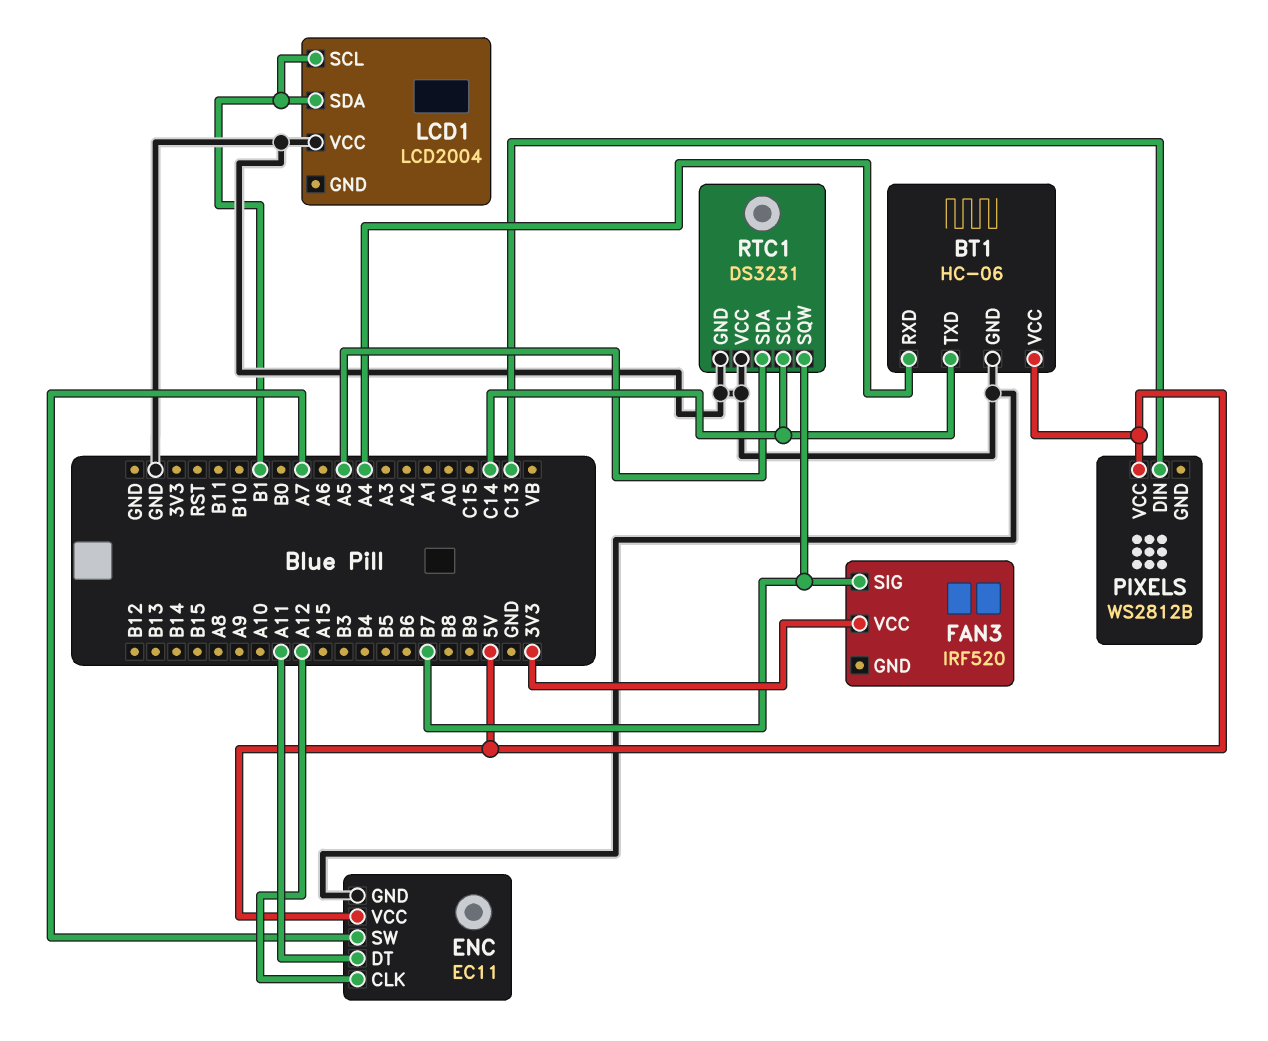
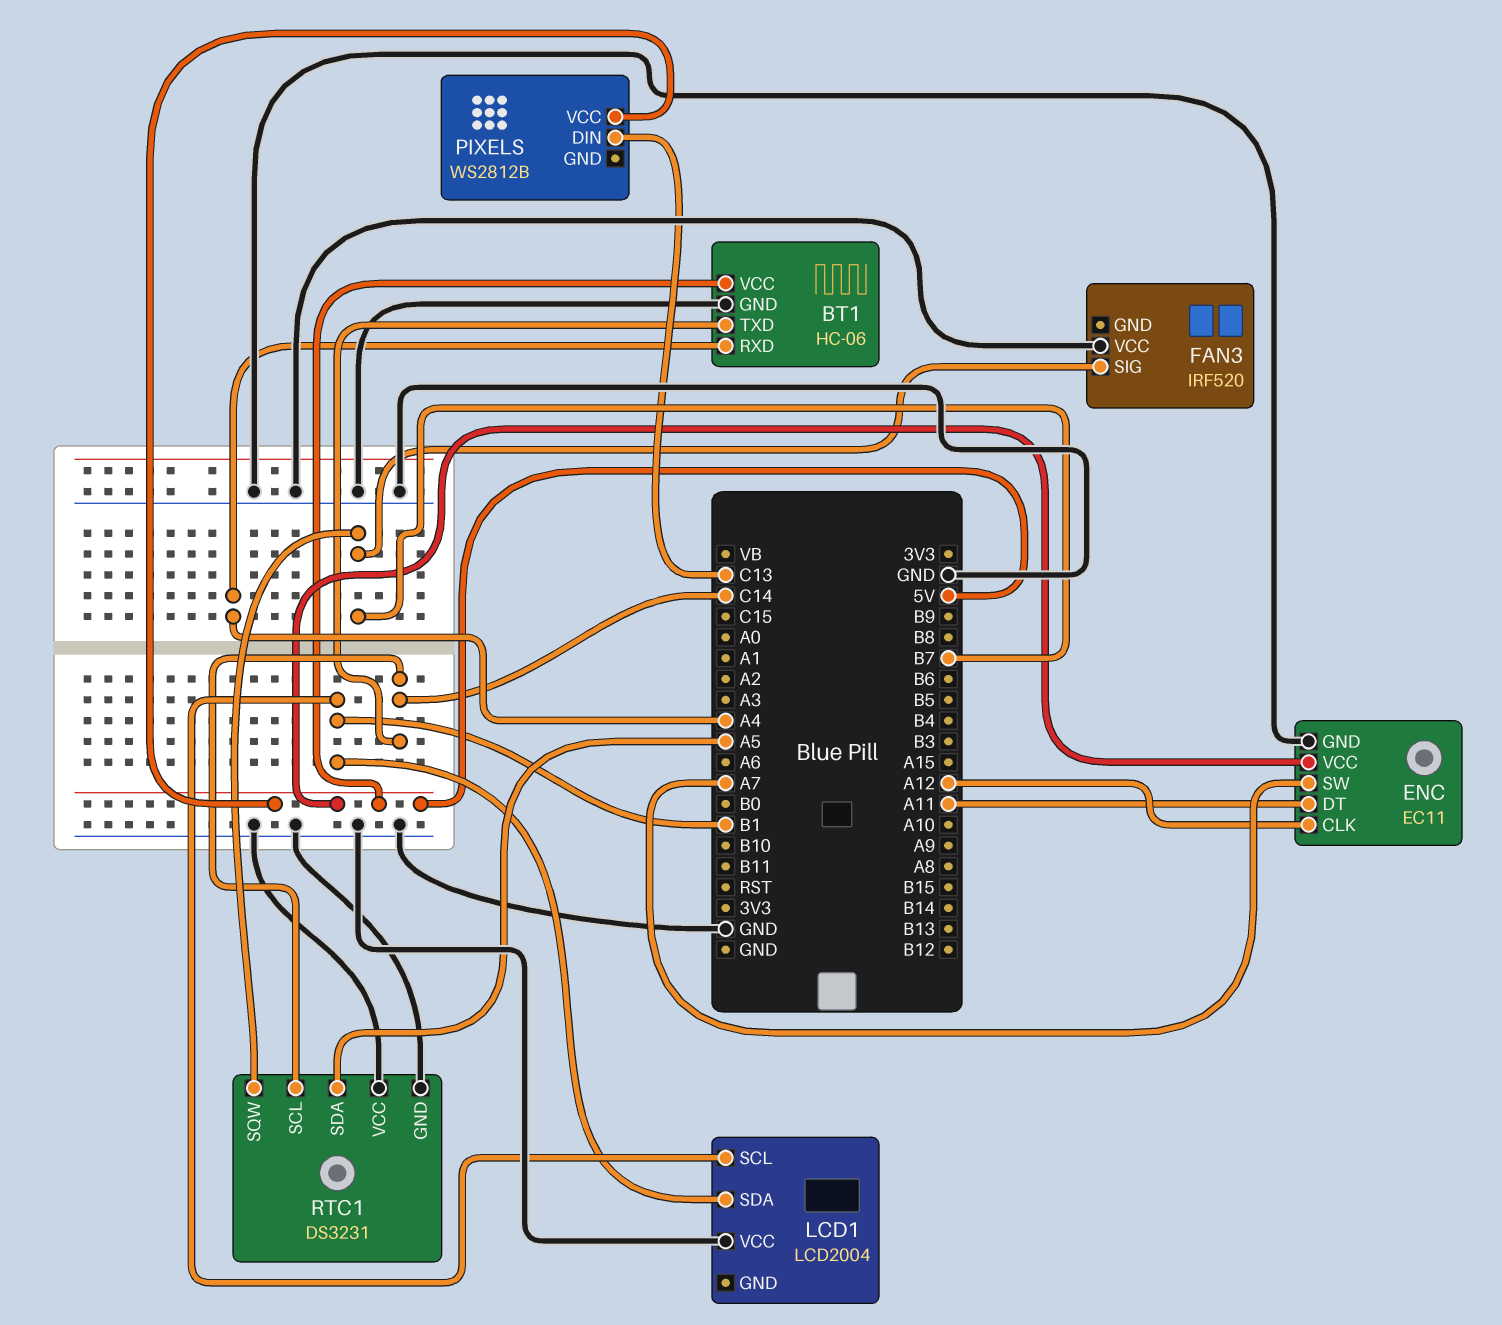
FAN3 pin VCC: 3V3 -> GND

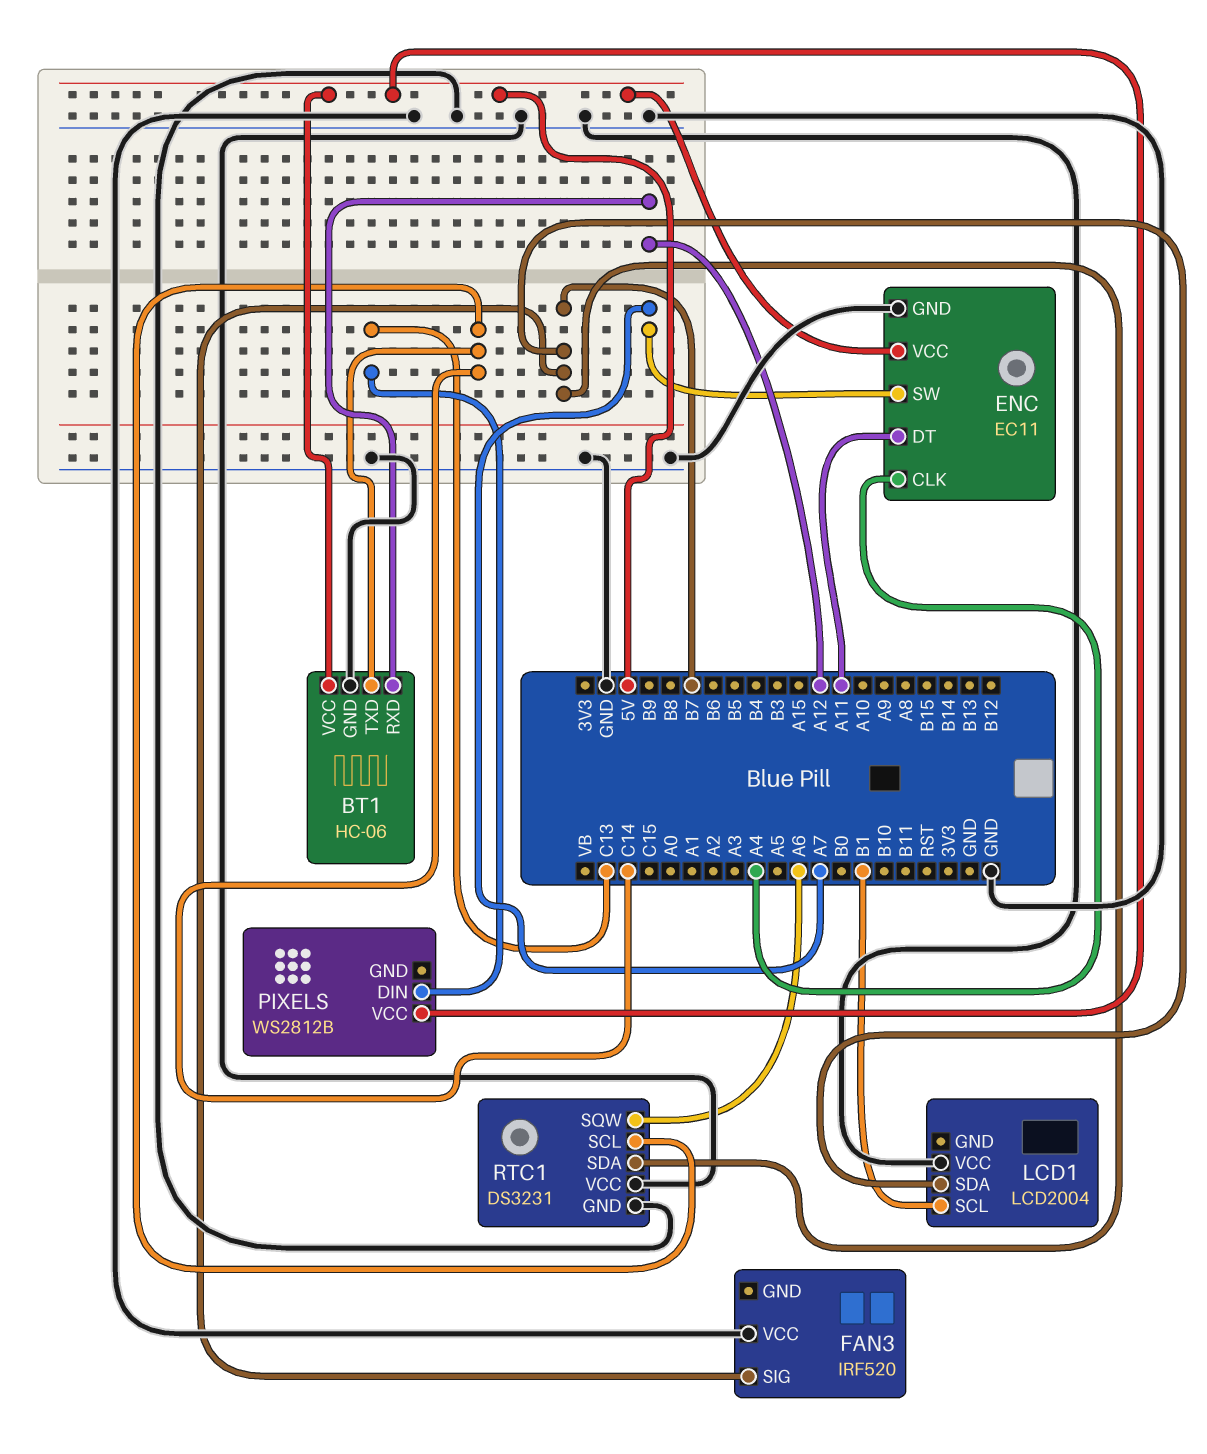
BT1 pin RXD: A4 -> A12
ENC pin CLK: A12 -> A4
LCD1 pin SDA: B1 -> B7
RTC1 pin SDA: A5 -> B7
RTC1 pin SQW: B7 -> A6

